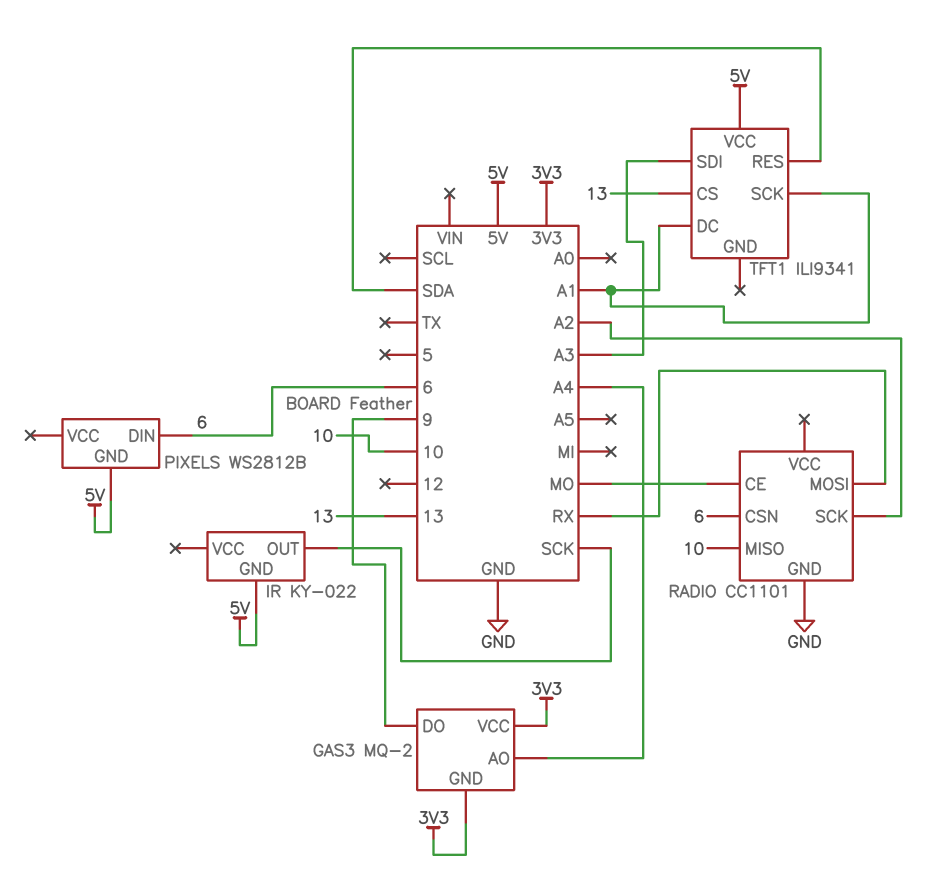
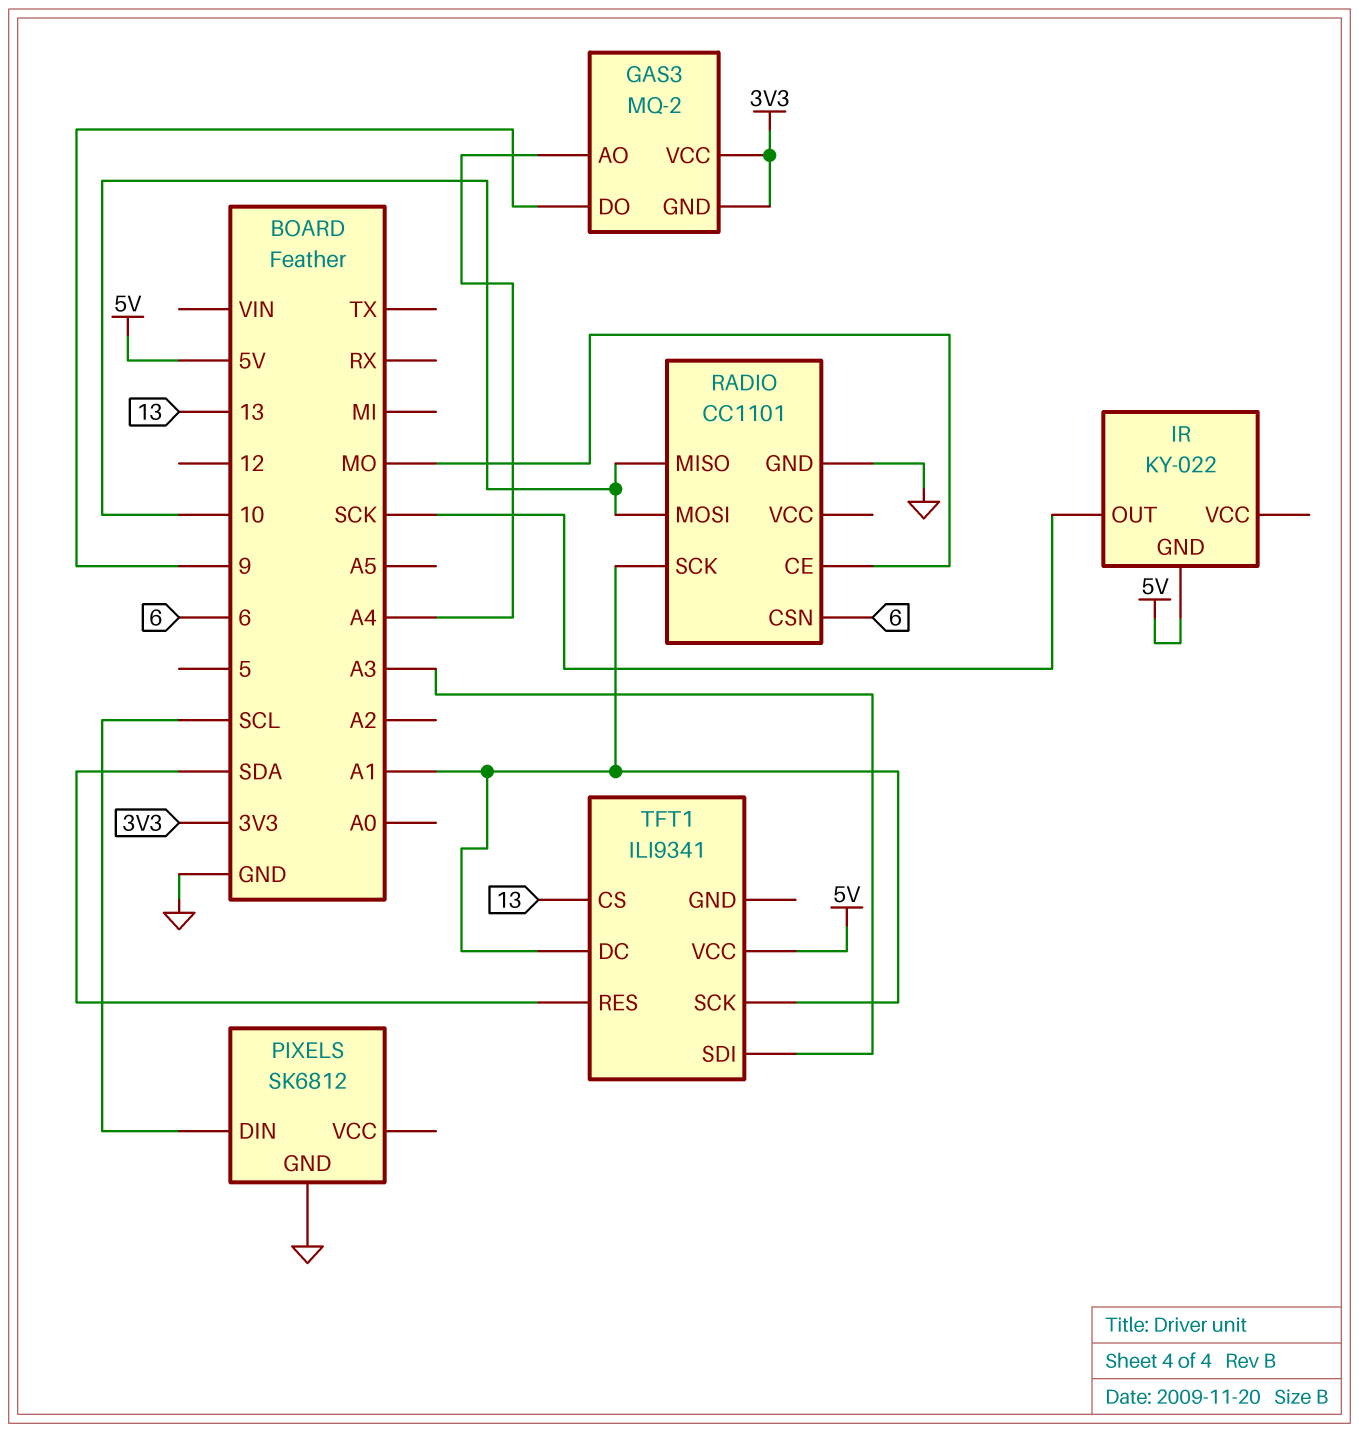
PIXELS: WS2812B -> SK6812
PIXELS pin DIN: 6 -> SCL
PIXELS pin GND: 5V -> GND
RADIO pin MOSI: RX -> 10
RADIO pin SCK: A2 -> A1

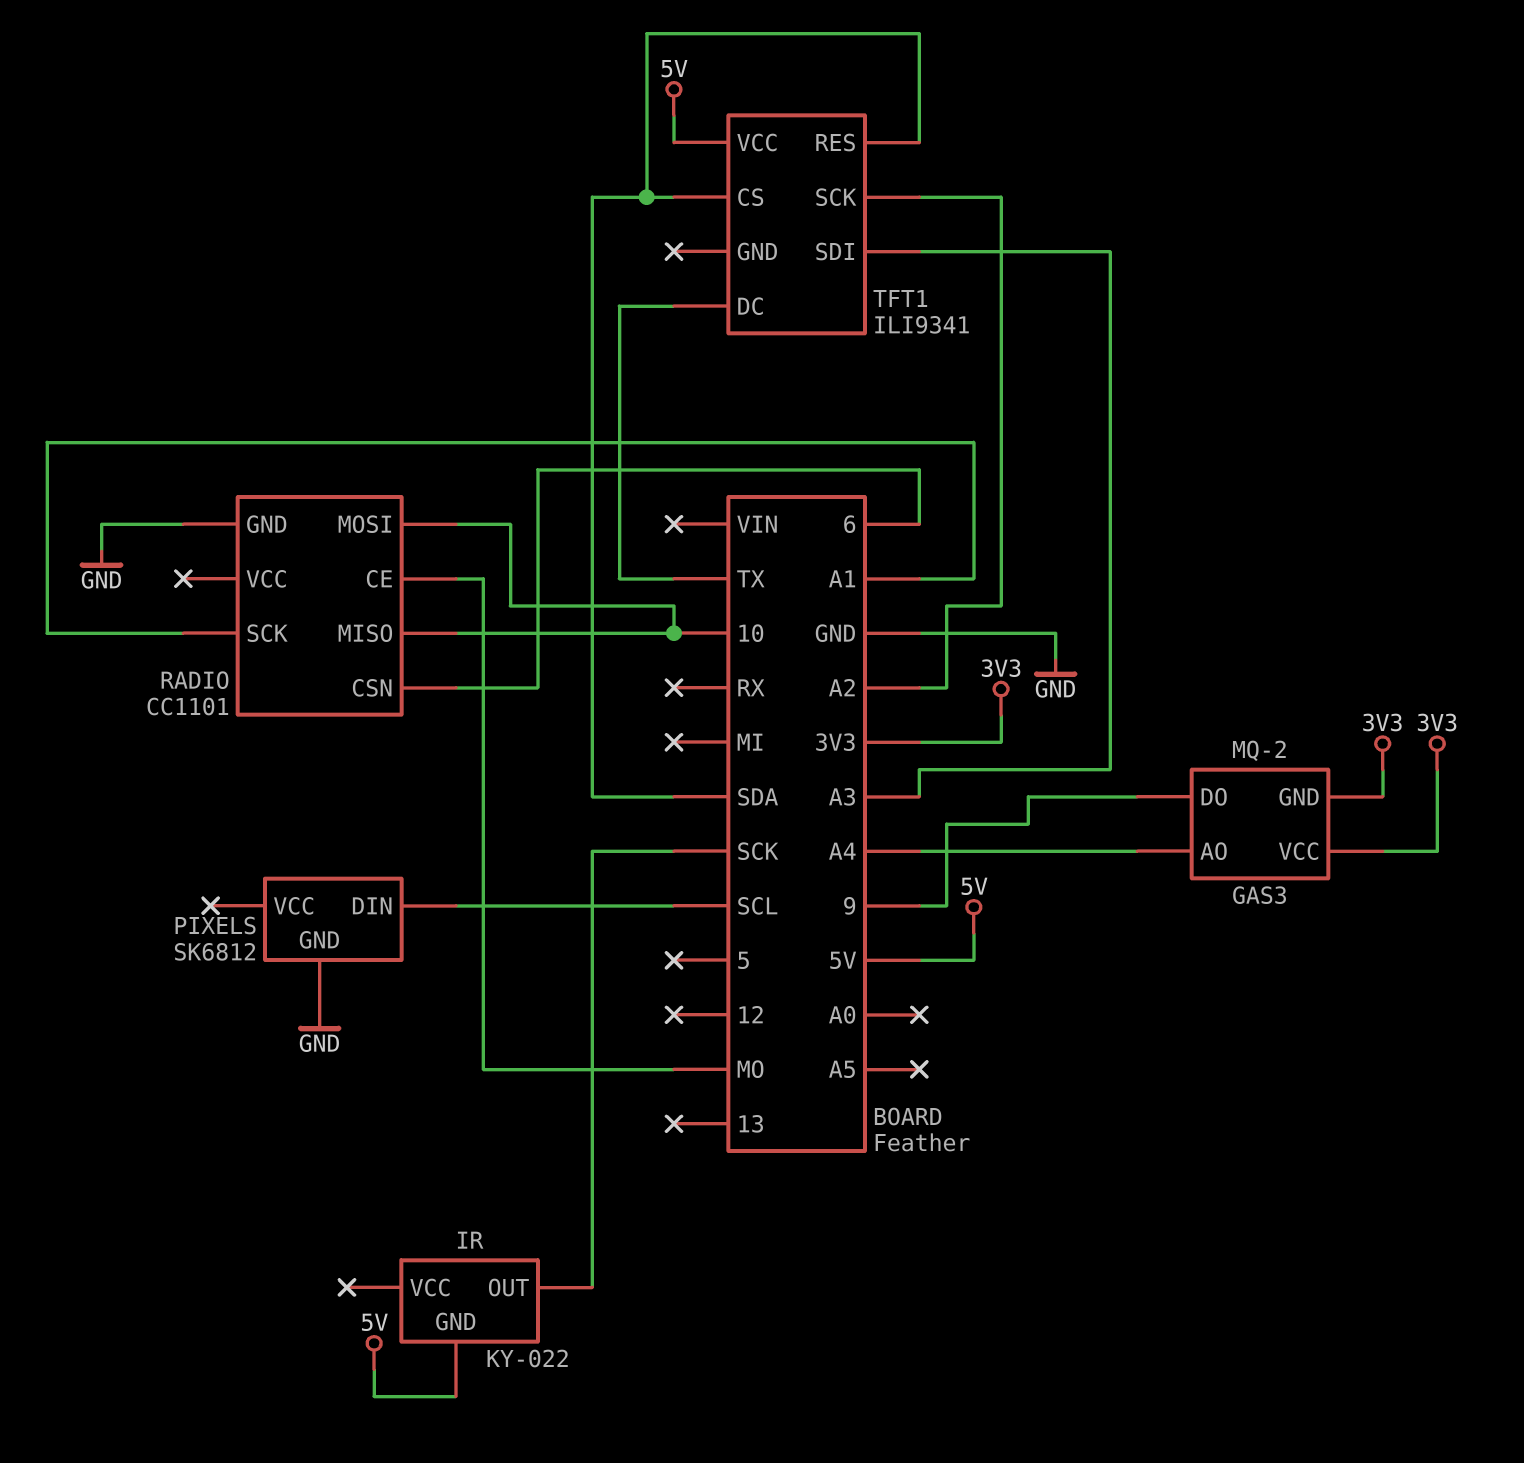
TFT1 pin CS: 13 -> SDA
TFT1 pin DC: A1 -> TX
TFT1 pin SCK: A1 -> A2

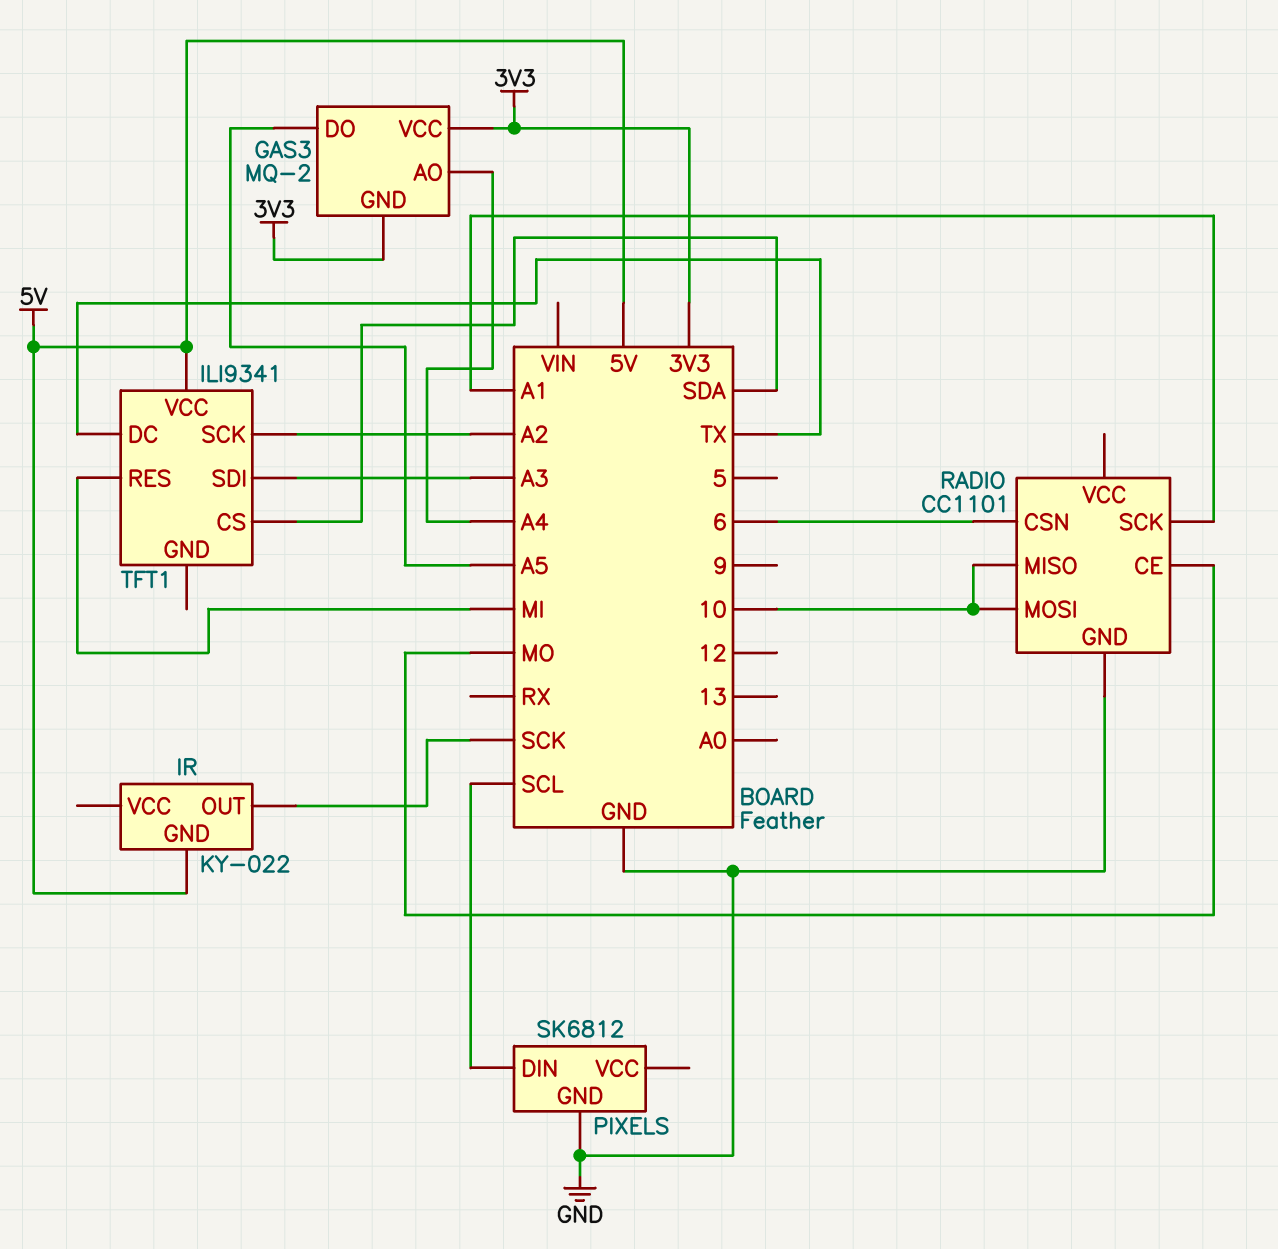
GAS3 pin DO: 9 -> A5
TFT1 pin RES: SDA -> MI

